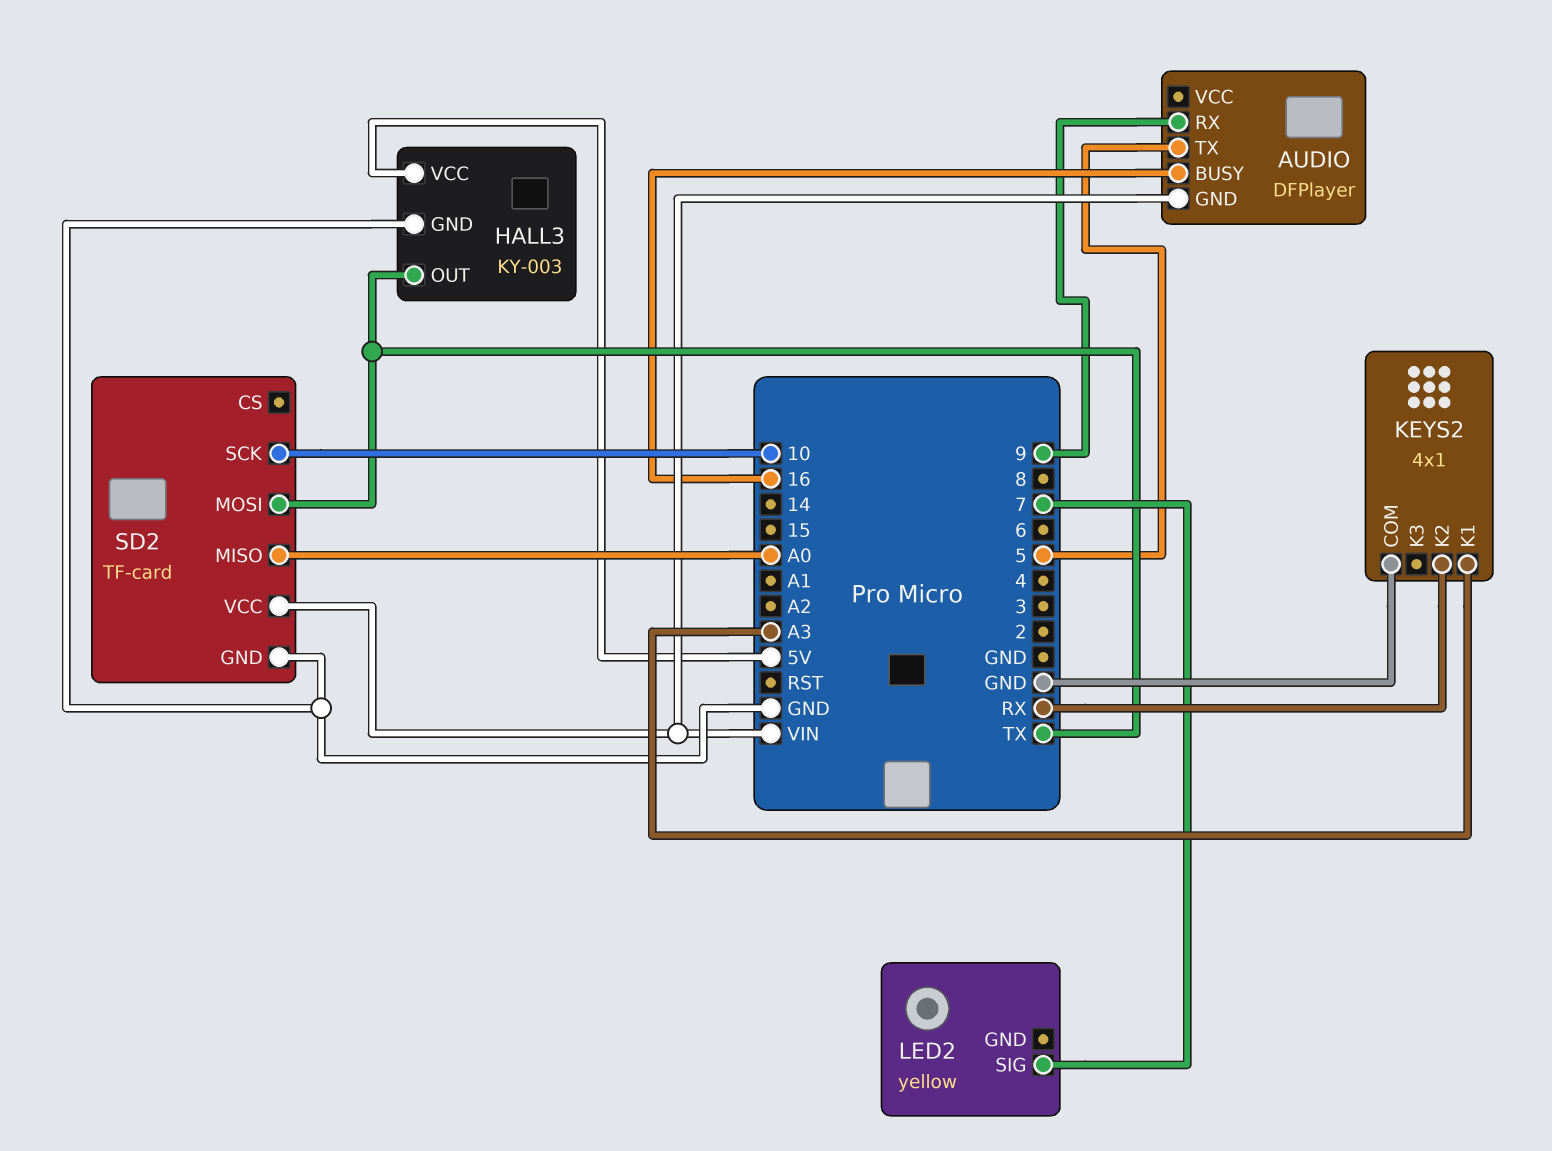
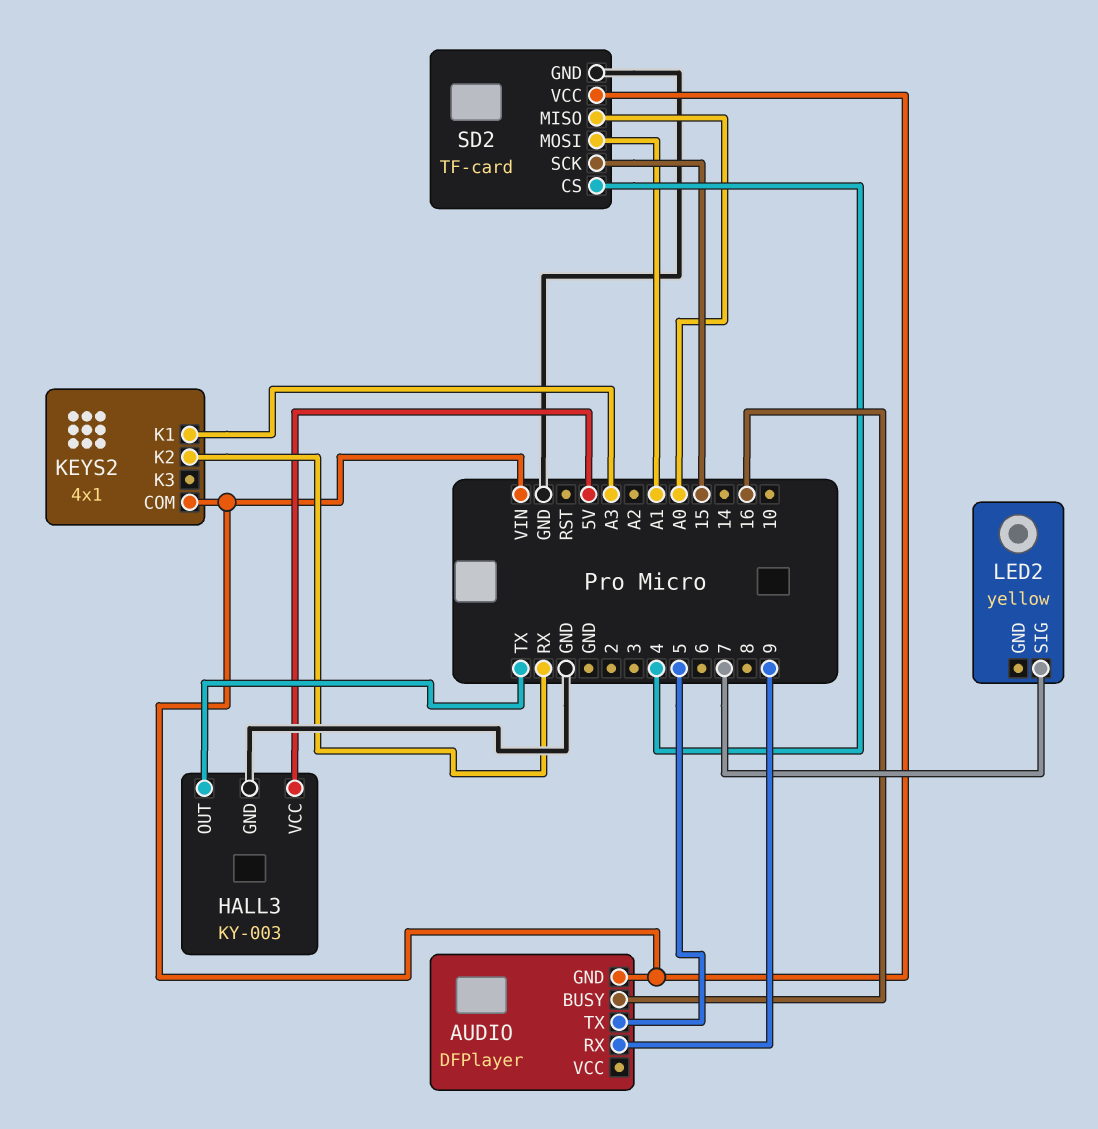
KEYS2 pin COM: GND -> VIN
SD2 pin CS: none -> 4
SD2 pin MOSI: TX -> A1
SD2 pin SCK: 10 -> 15

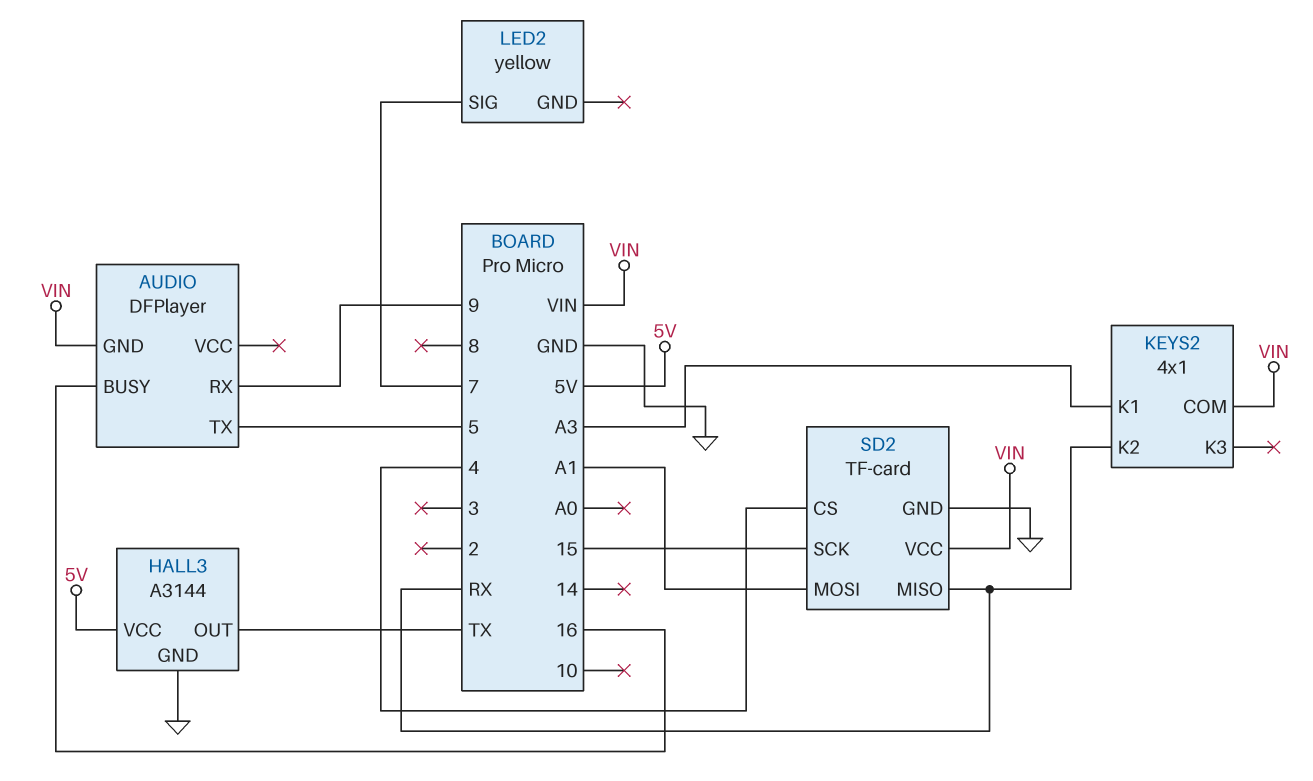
HALL3: KY-003 -> A3144
SD2 pin MISO: A0 -> RX

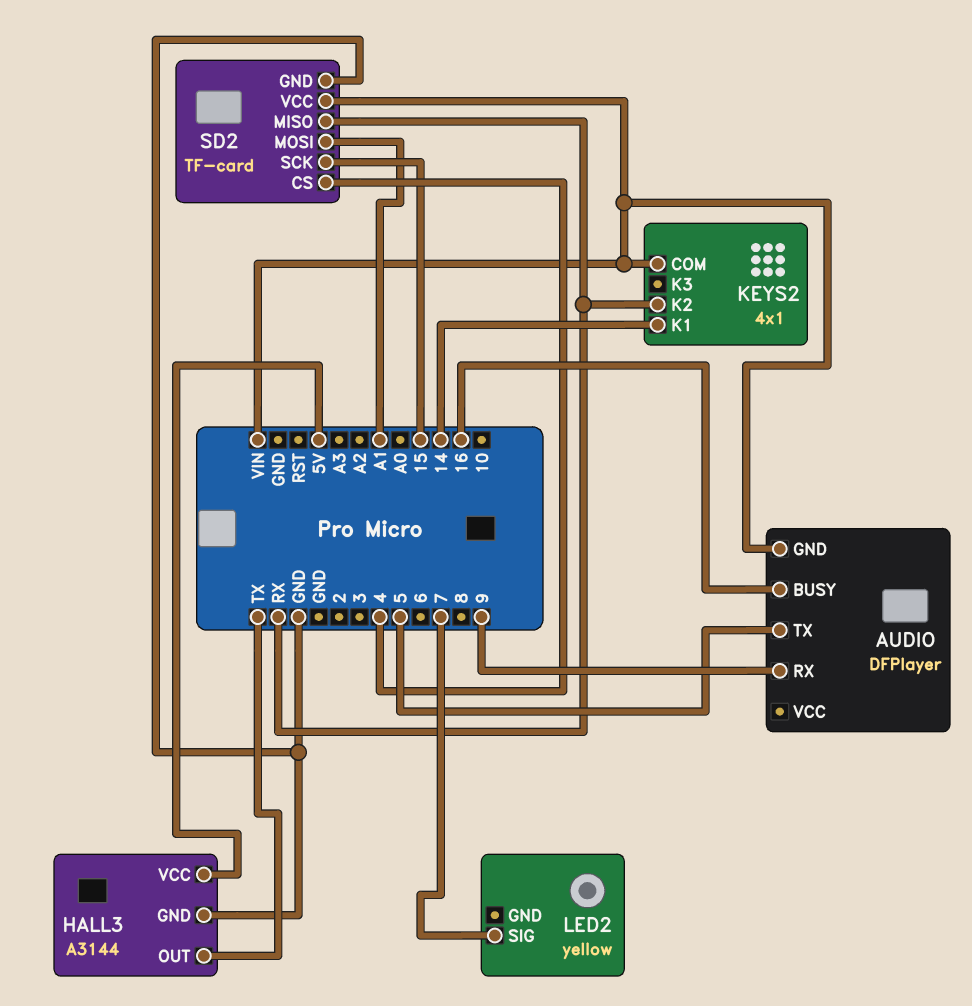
KEYS2 pin K1: A3 -> 14

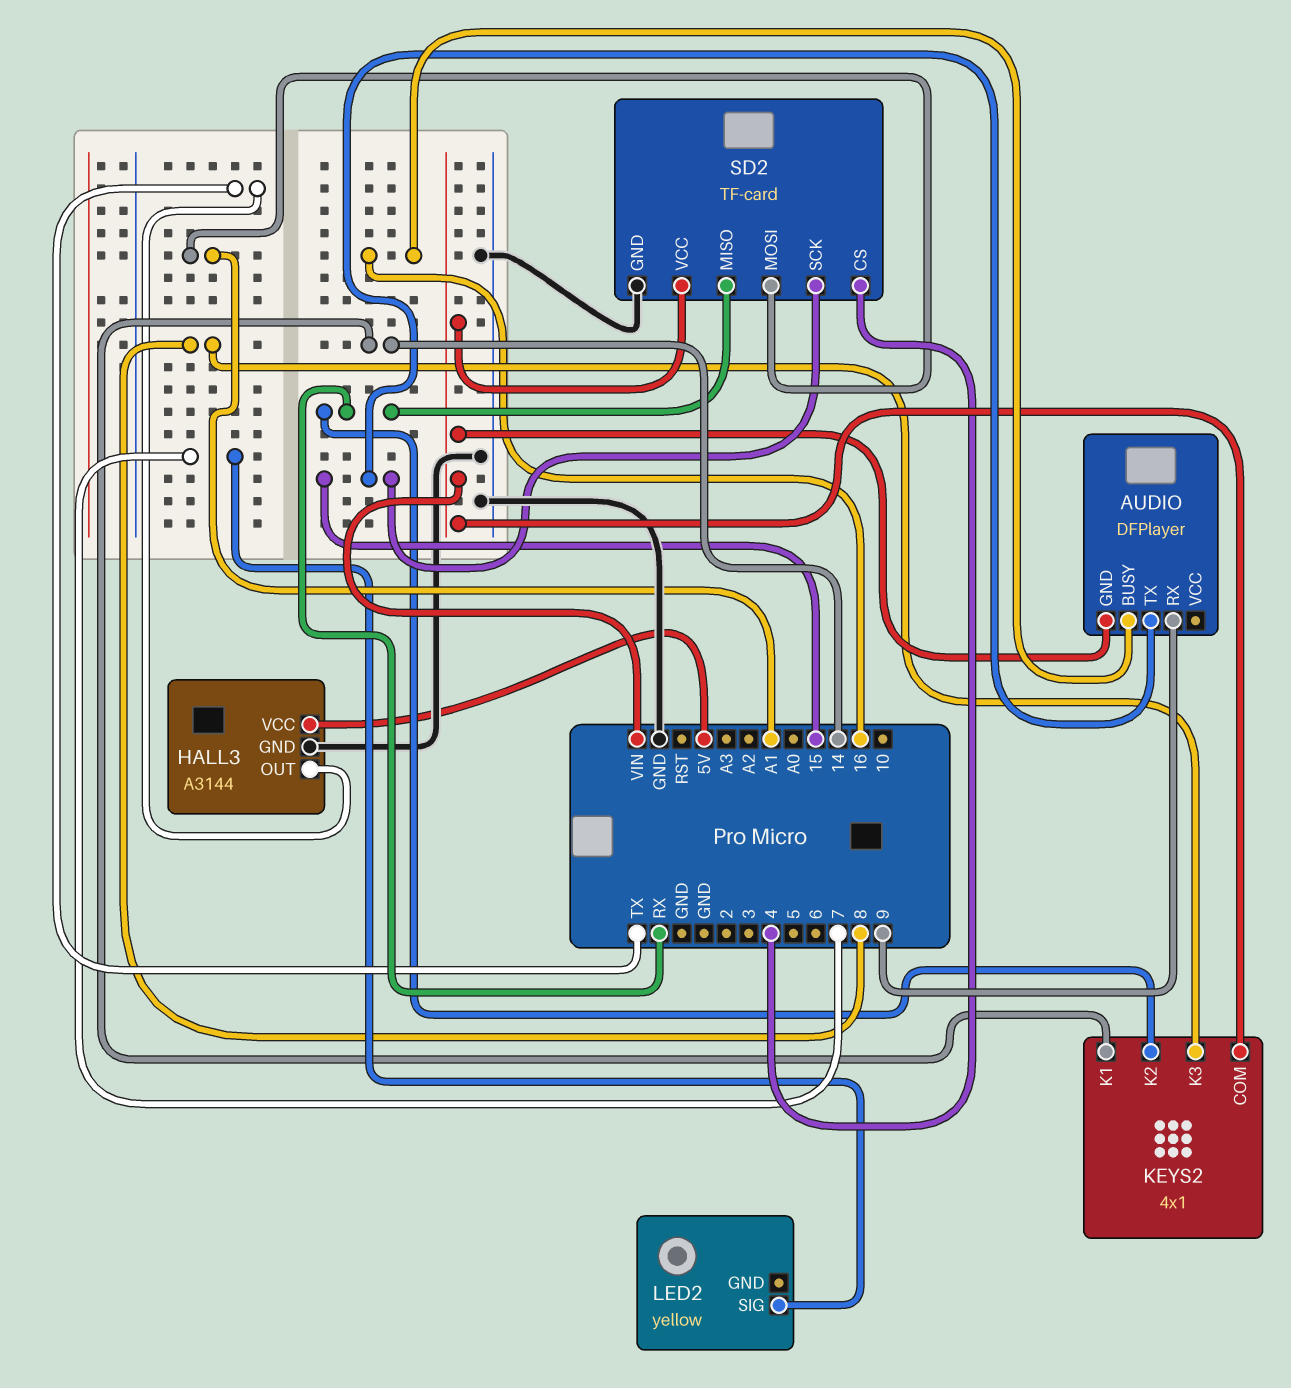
AUDIO pin TX: 5 -> 15
KEYS2 pin K3: none -> 8

